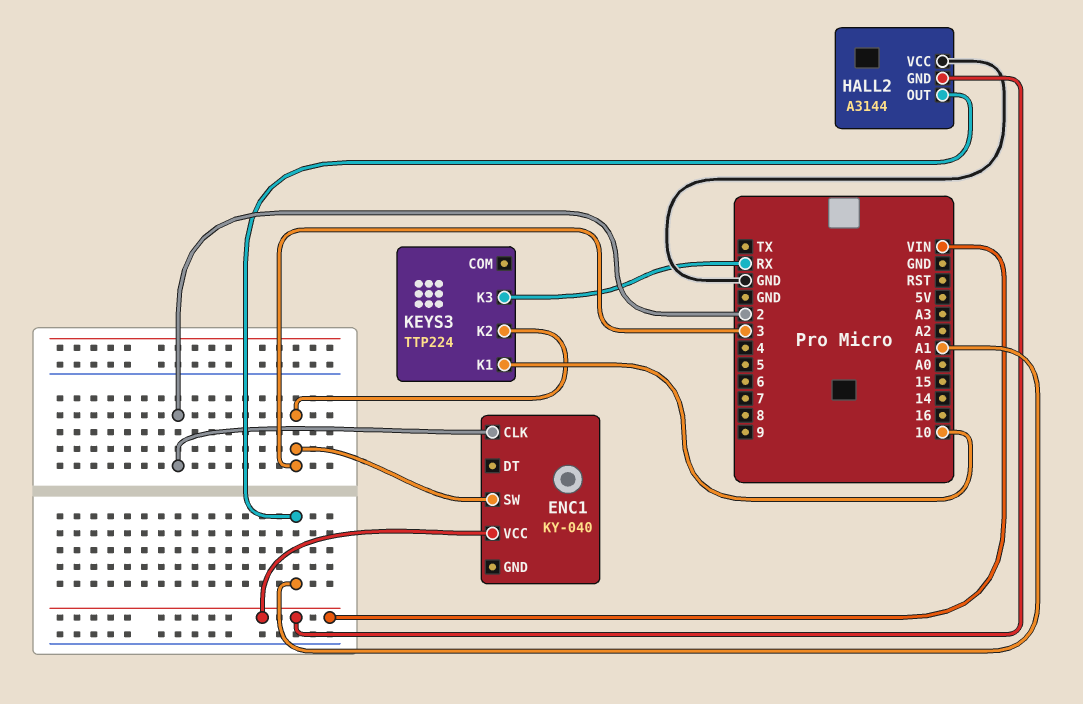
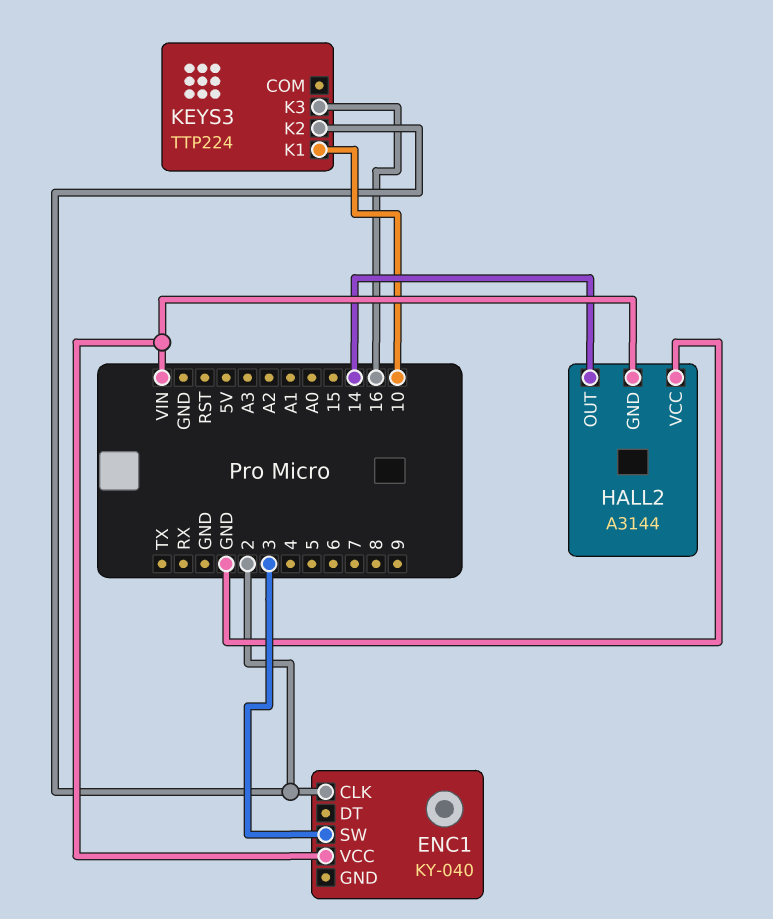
HALL2 pin OUT: A1 -> 14
KEYS3 pin K2: 3 -> 2
KEYS3 pin K3: RX -> 16

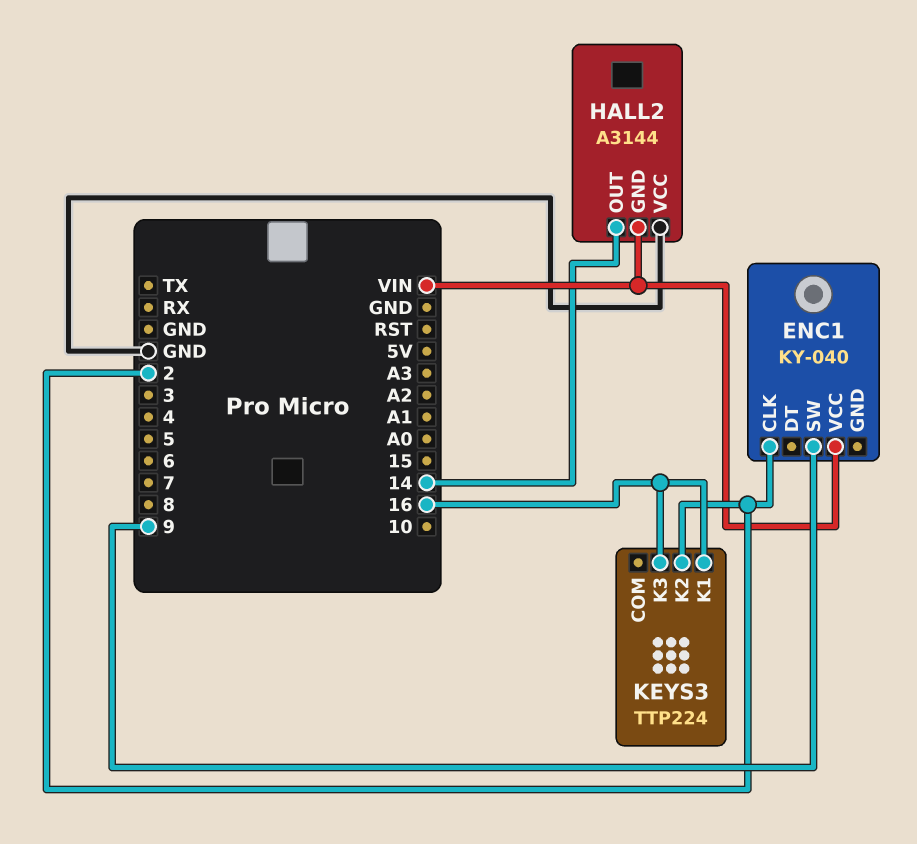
ENC1 pin SW: 3 -> 9
KEYS3 pin K1: 10 -> 16

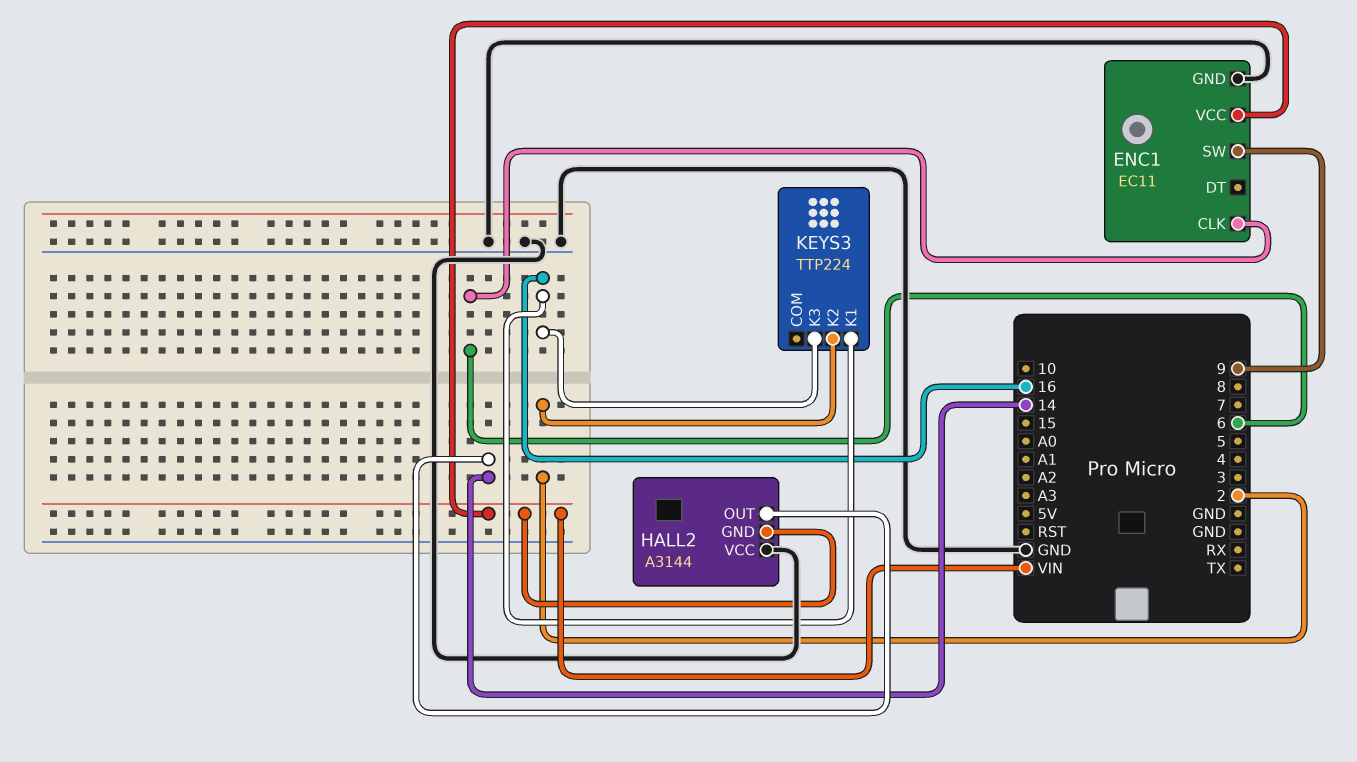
ENC1: KY-040 -> EC11
ENC1 pin CLK: 2 -> 6
ENC1 pin GND: none -> GND

